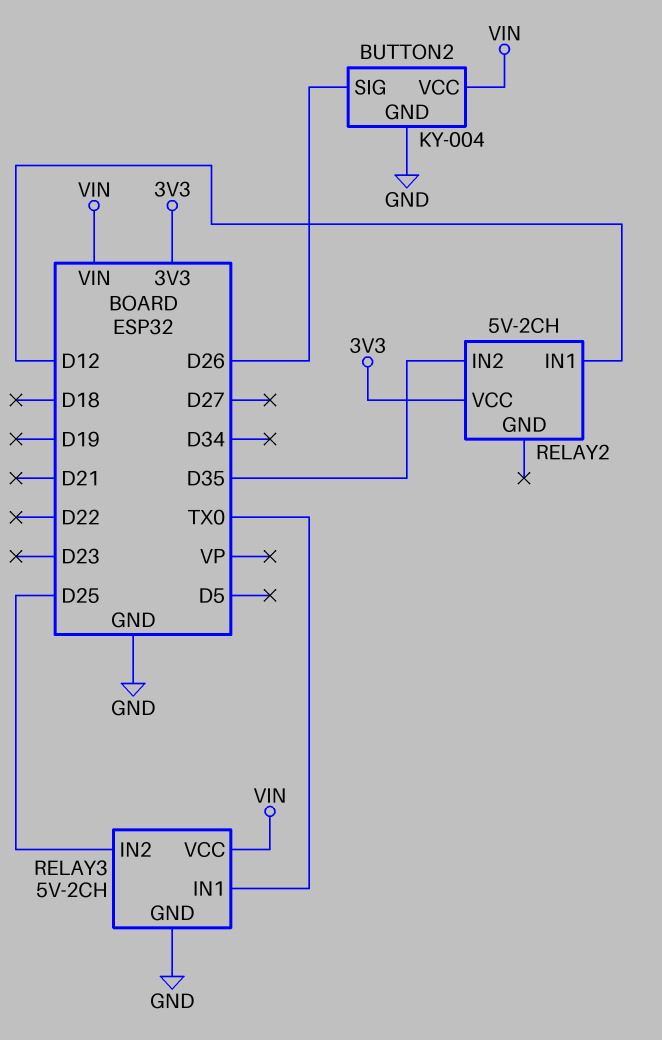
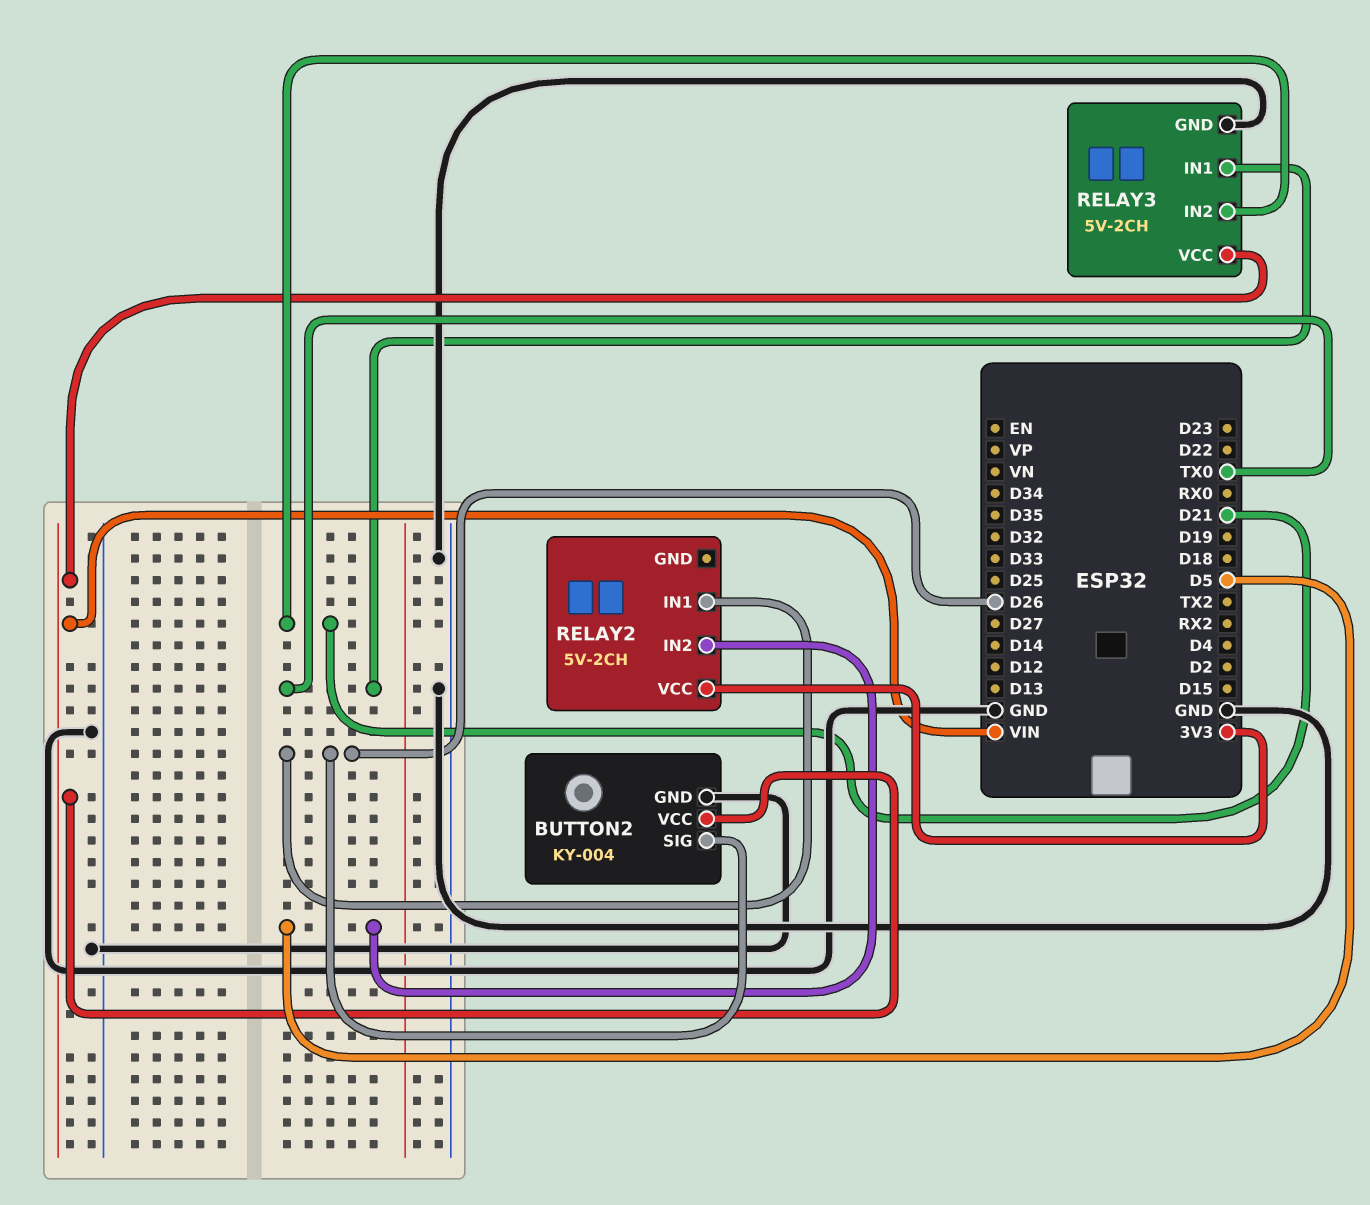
RELAY2 pin IN1: D12 -> D26
RELAY2 pin IN2: D35 -> D5
RELAY3 pin IN2: D25 -> D21

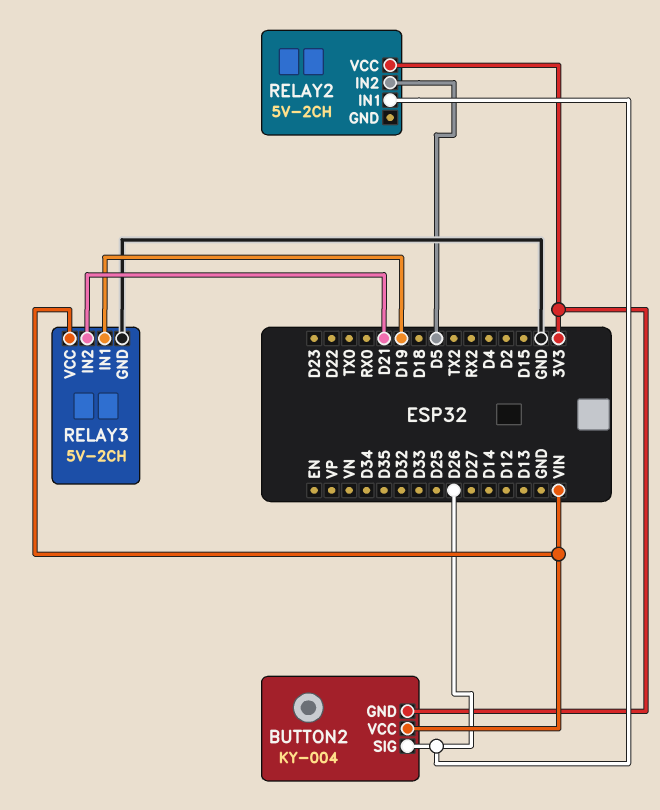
BUTTON2 pin GND: GND -> 3V3
RELAY3 pin IN1: TX0 -> D19

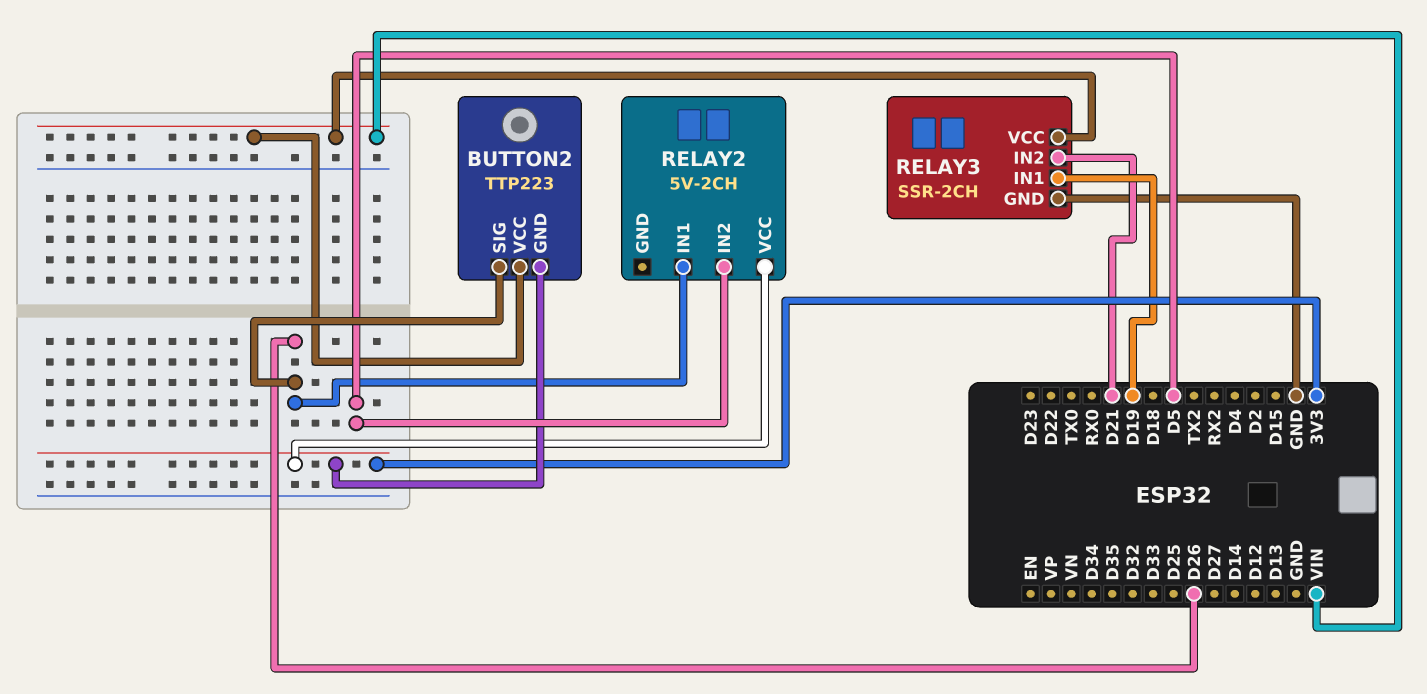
BUTTON2: KY-004 -> TTP223
RELAY3: 5V-2CH -> SSR-2CH

